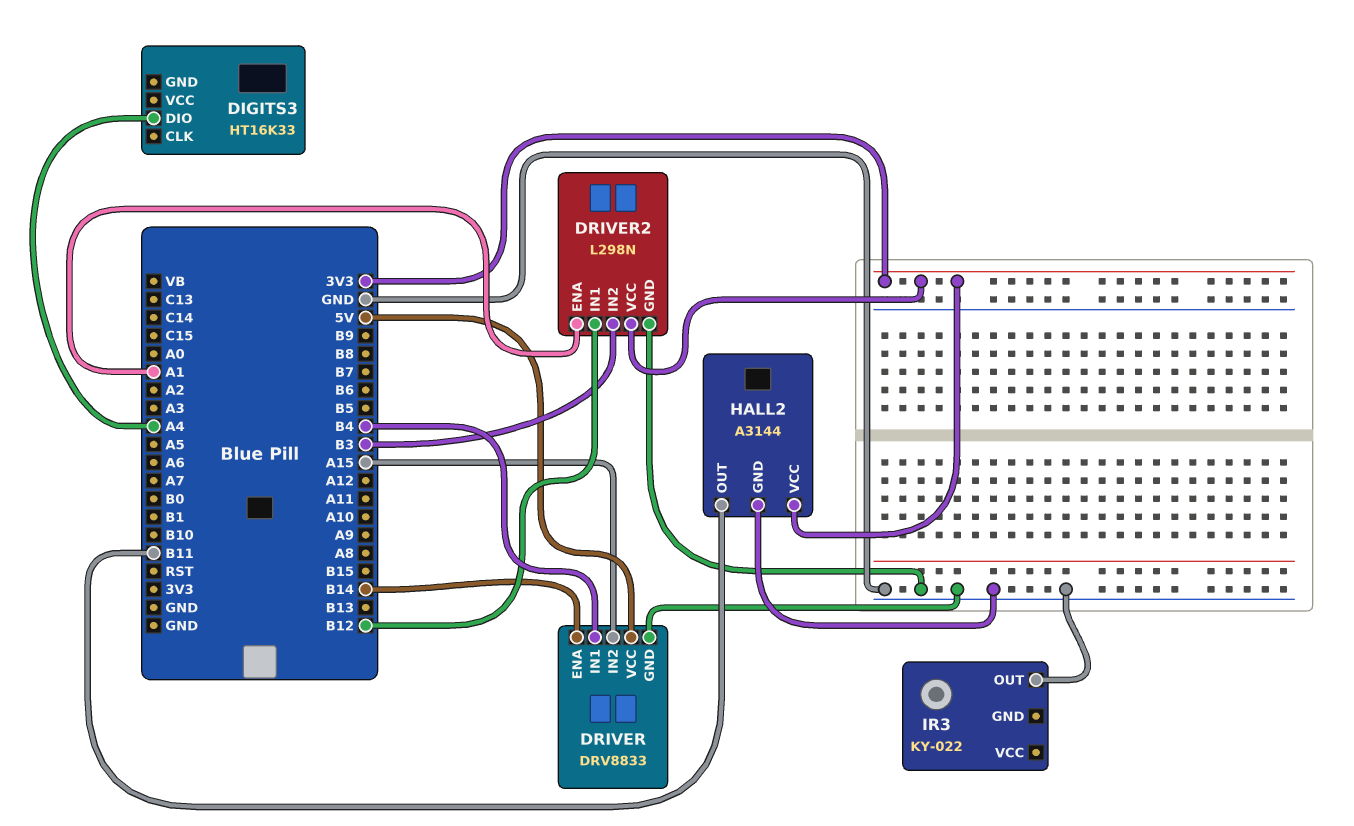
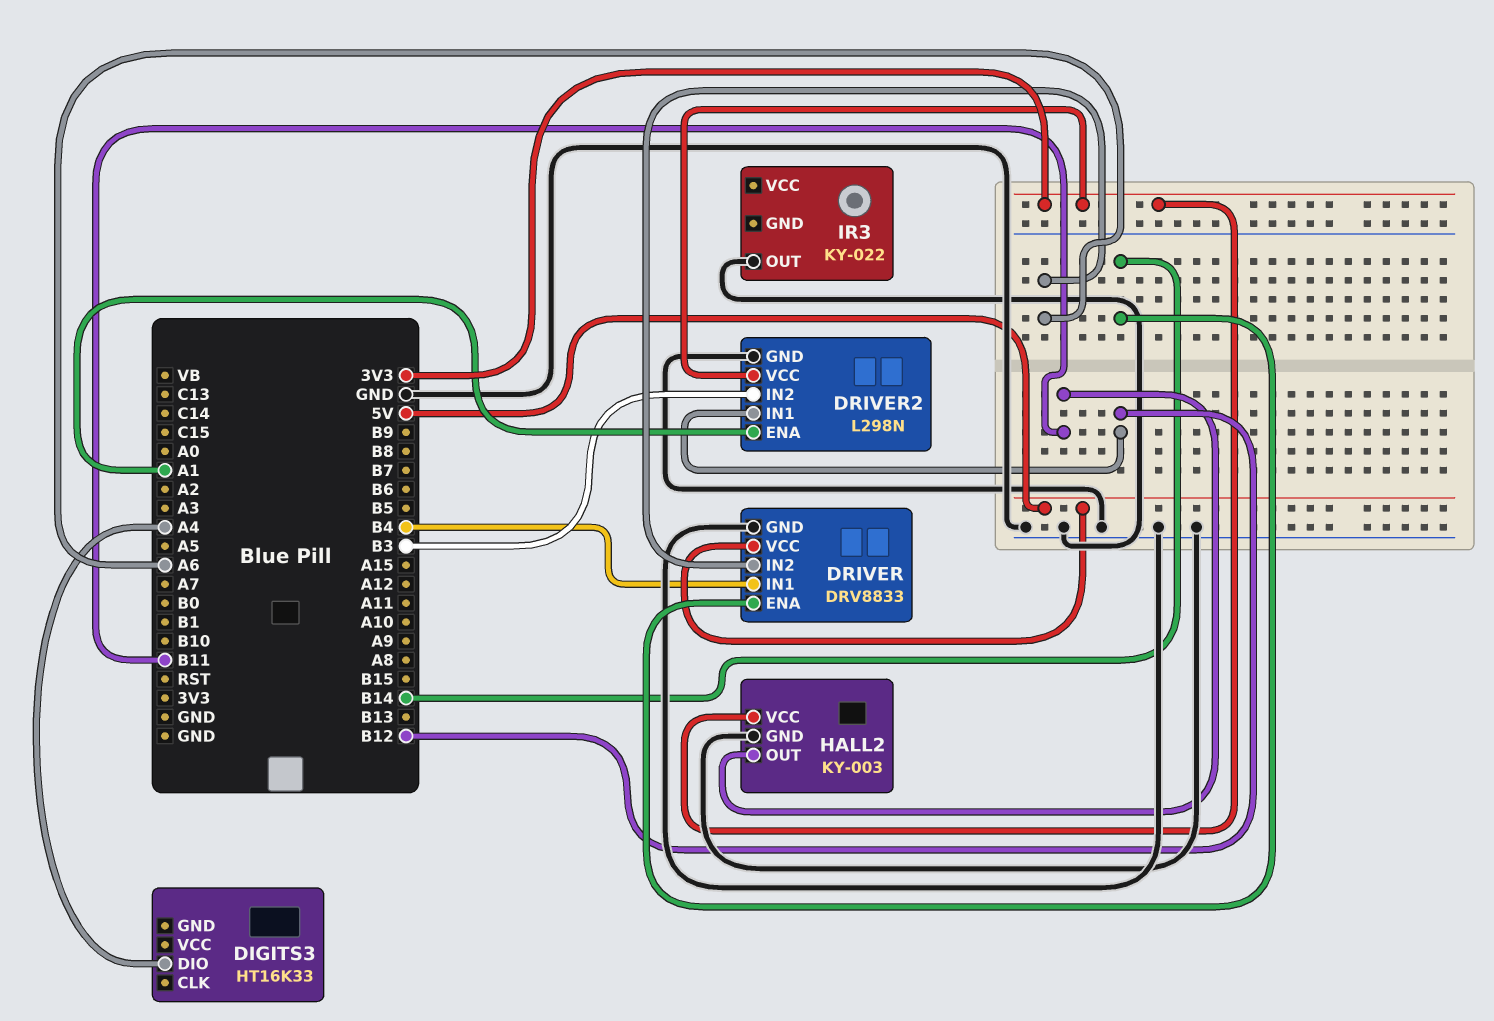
DRIVER pin IN2: A15 -> A6
HALL2: A3144 -> KY-003

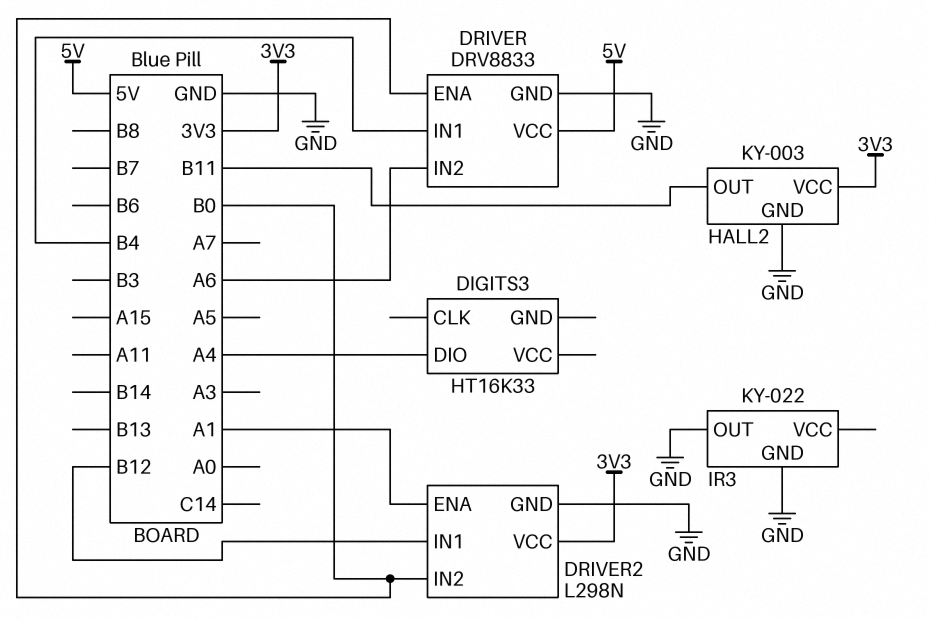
DRIVER pin ENA: B14 -> B0
DRIVER2 pin IN2: B3 -> B0
IR3 pin GND: none -> GND

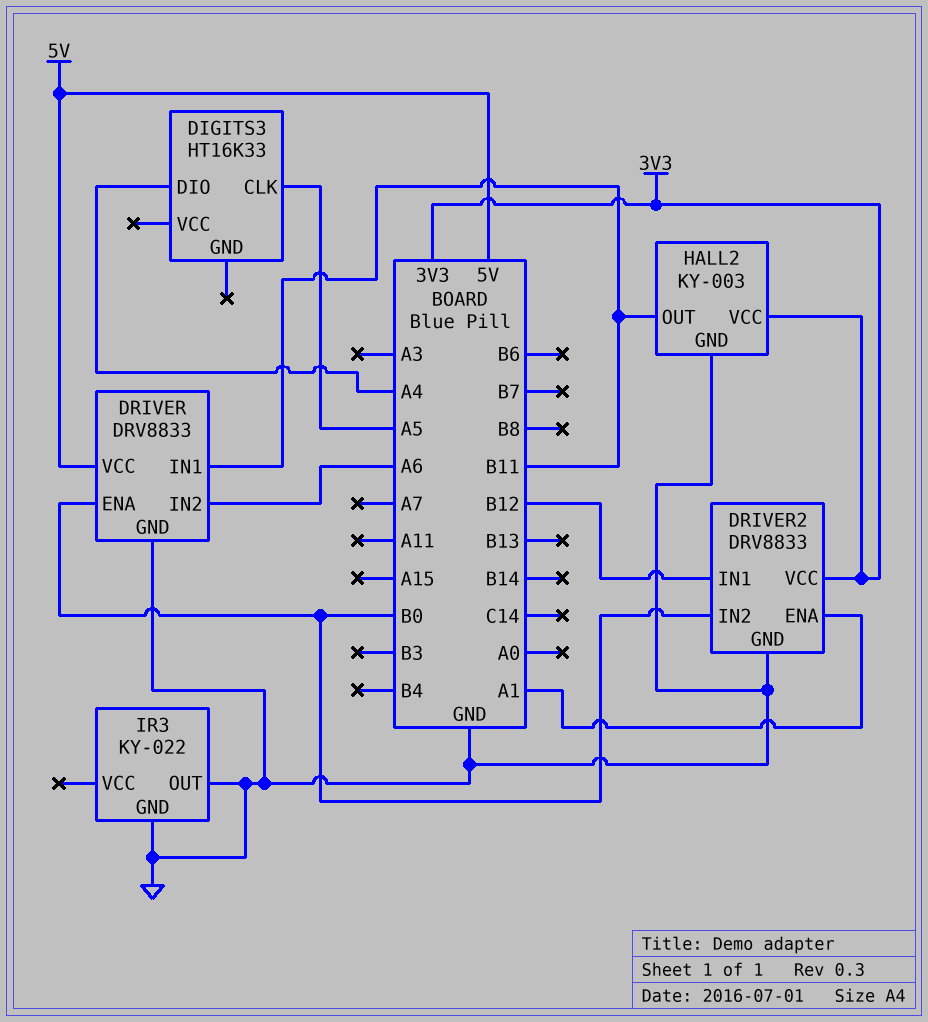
DIGITS3 pin CLK: none -> A5
DRIVER pin IN1: B4 -> B11
DRIVER2: L298N -> DRV8833

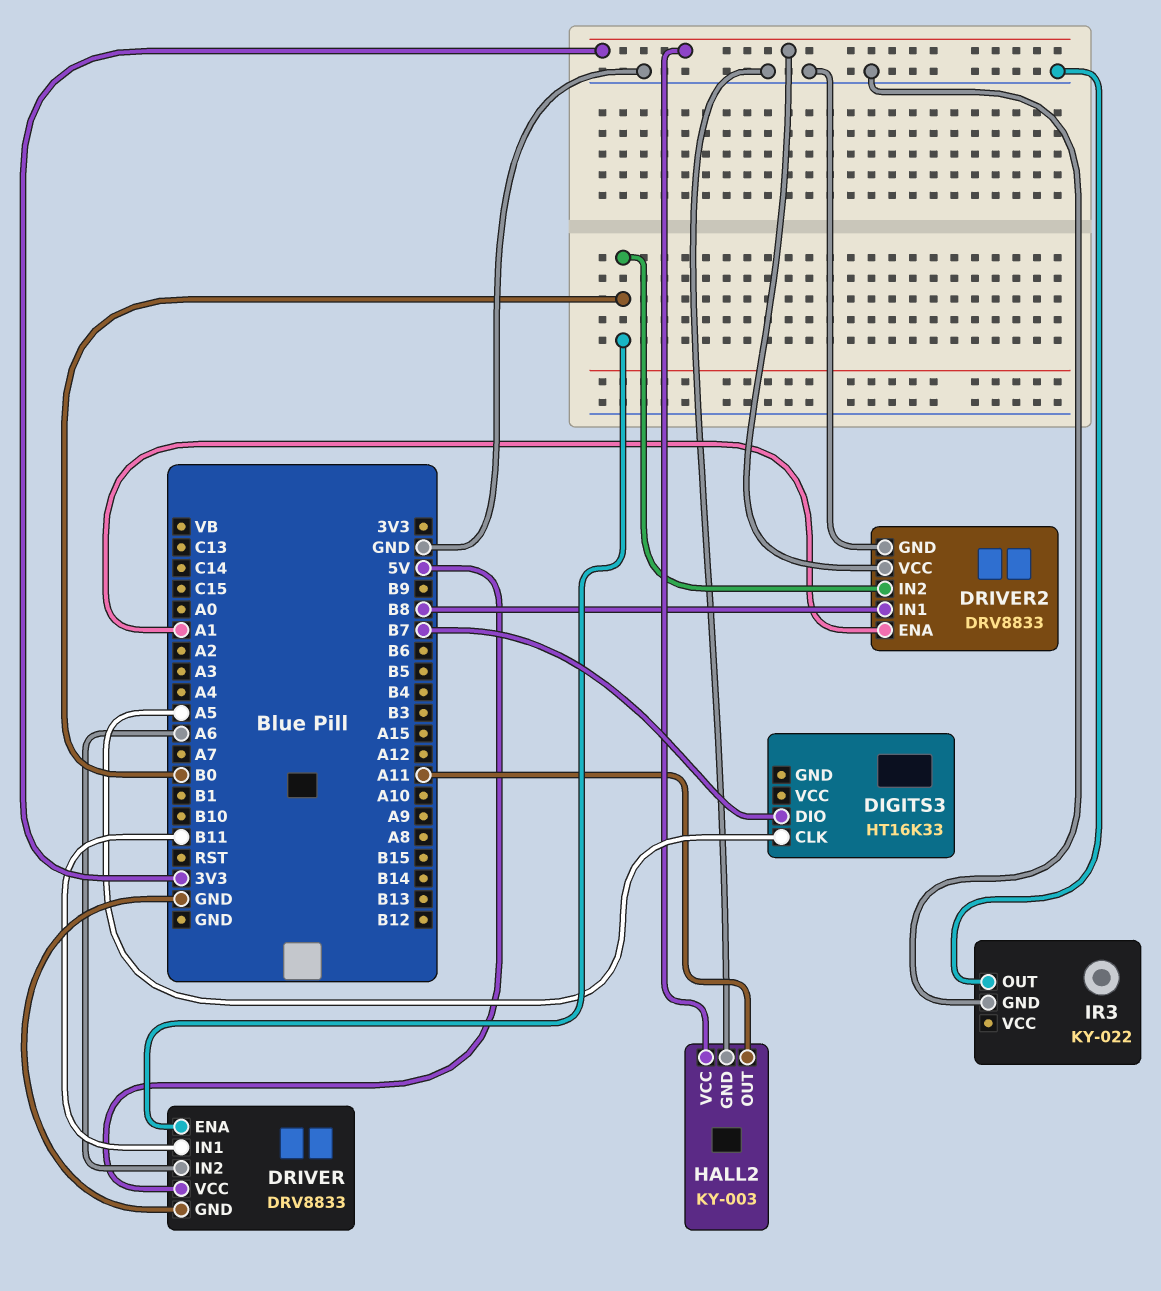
DIGITS3 pin DIO: A4 -> B7
DRIVER2 pin IN1: B12 -> B8
HALL2 pin OUT: B11 -> A11

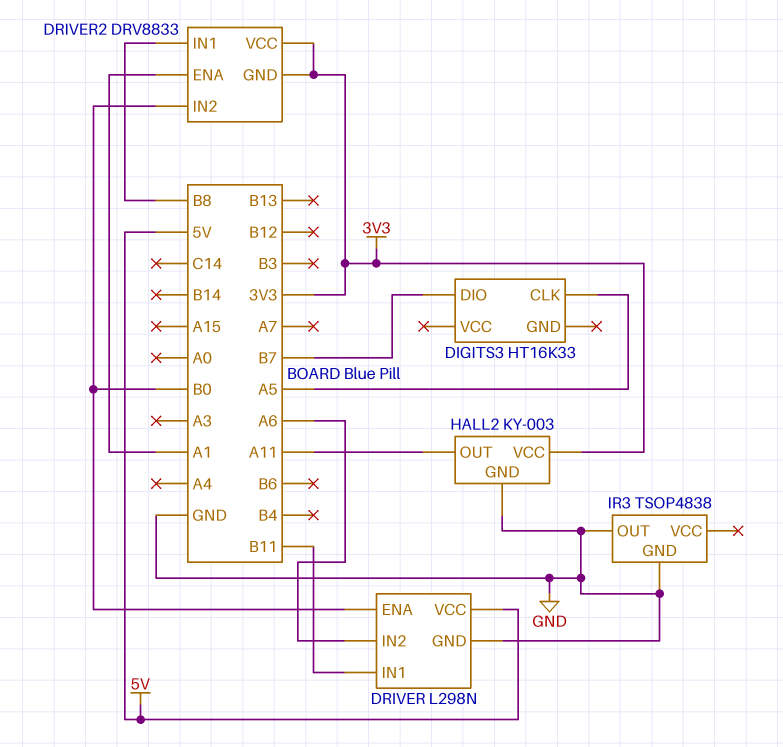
DRIVER: DRV8833 -> L298N
DRIVER2 pin GND: GND -> 3V3
IR3: KY-022 -> TSOP4838

